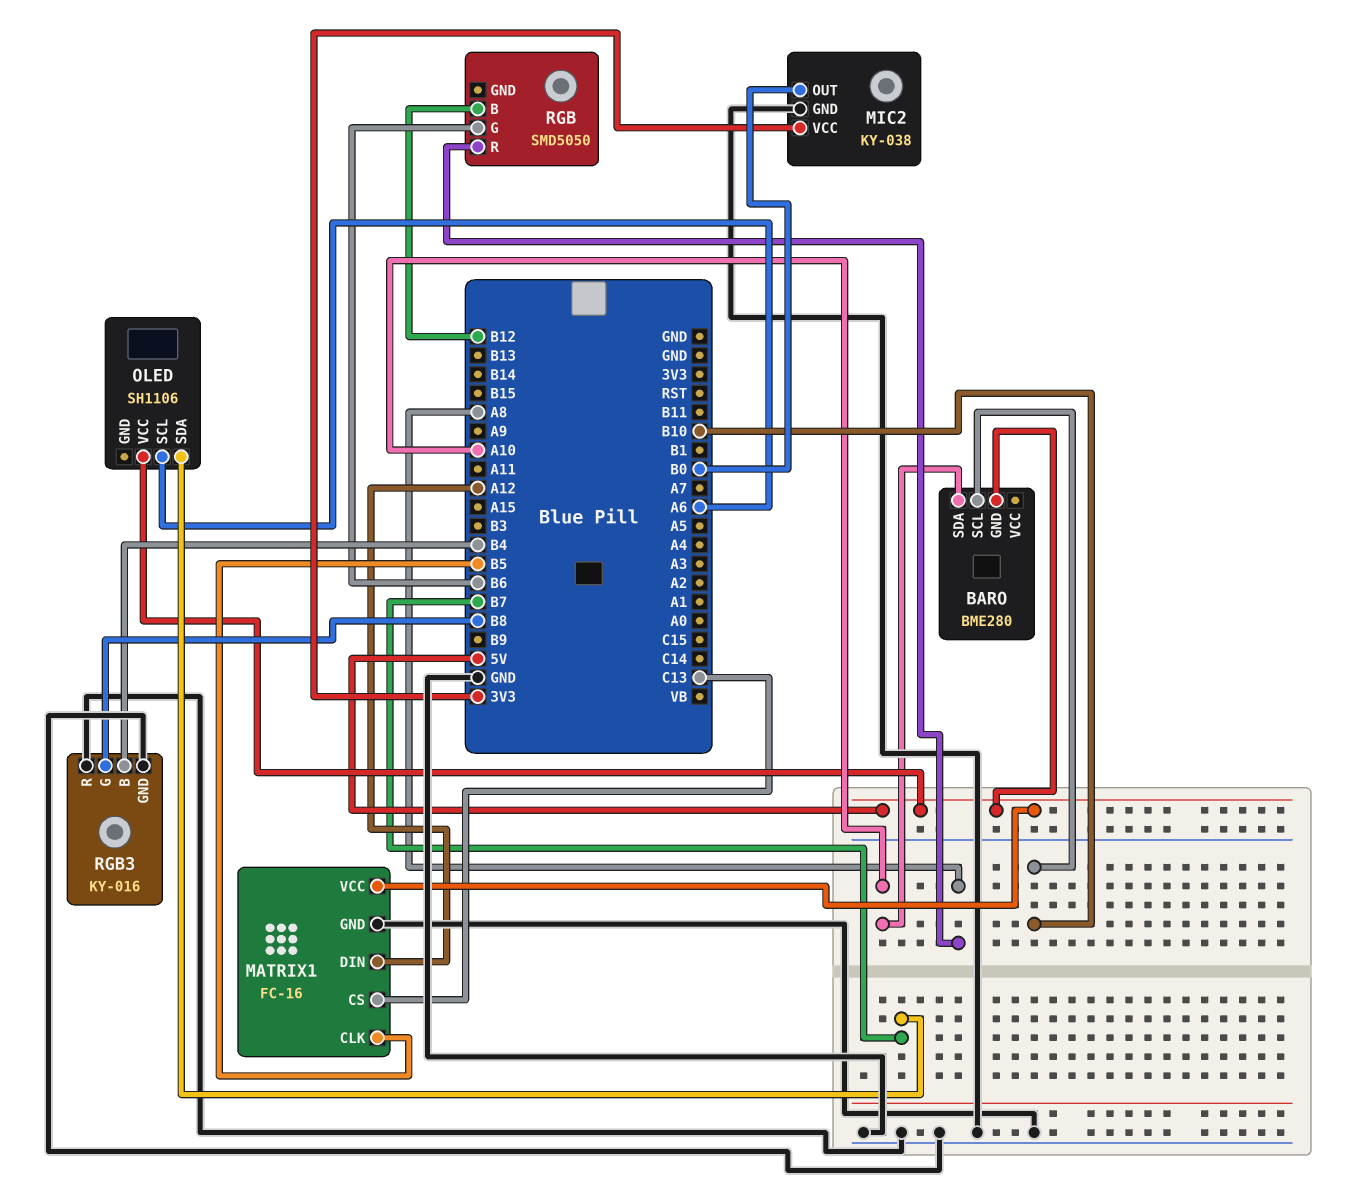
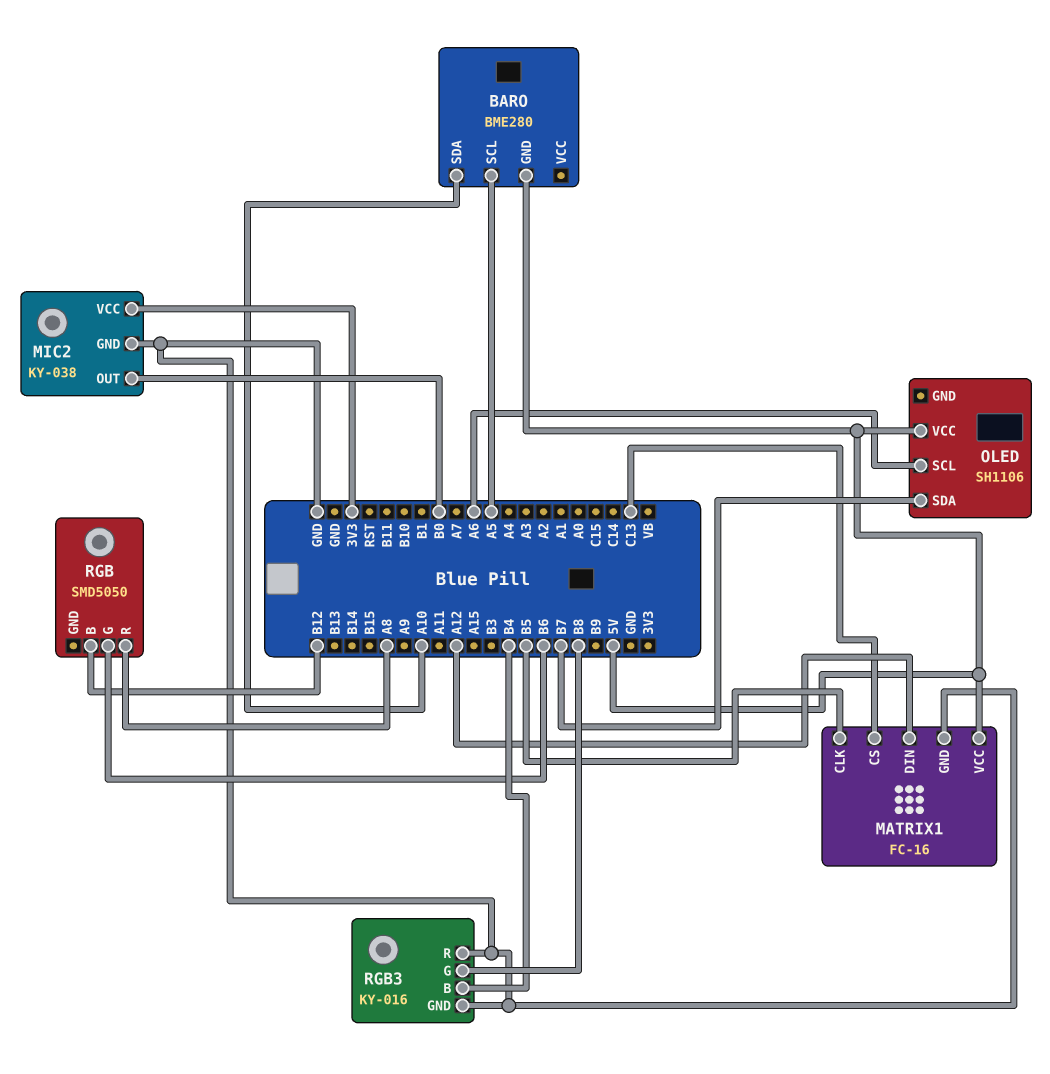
BARO pin SCL: B10 -> A5

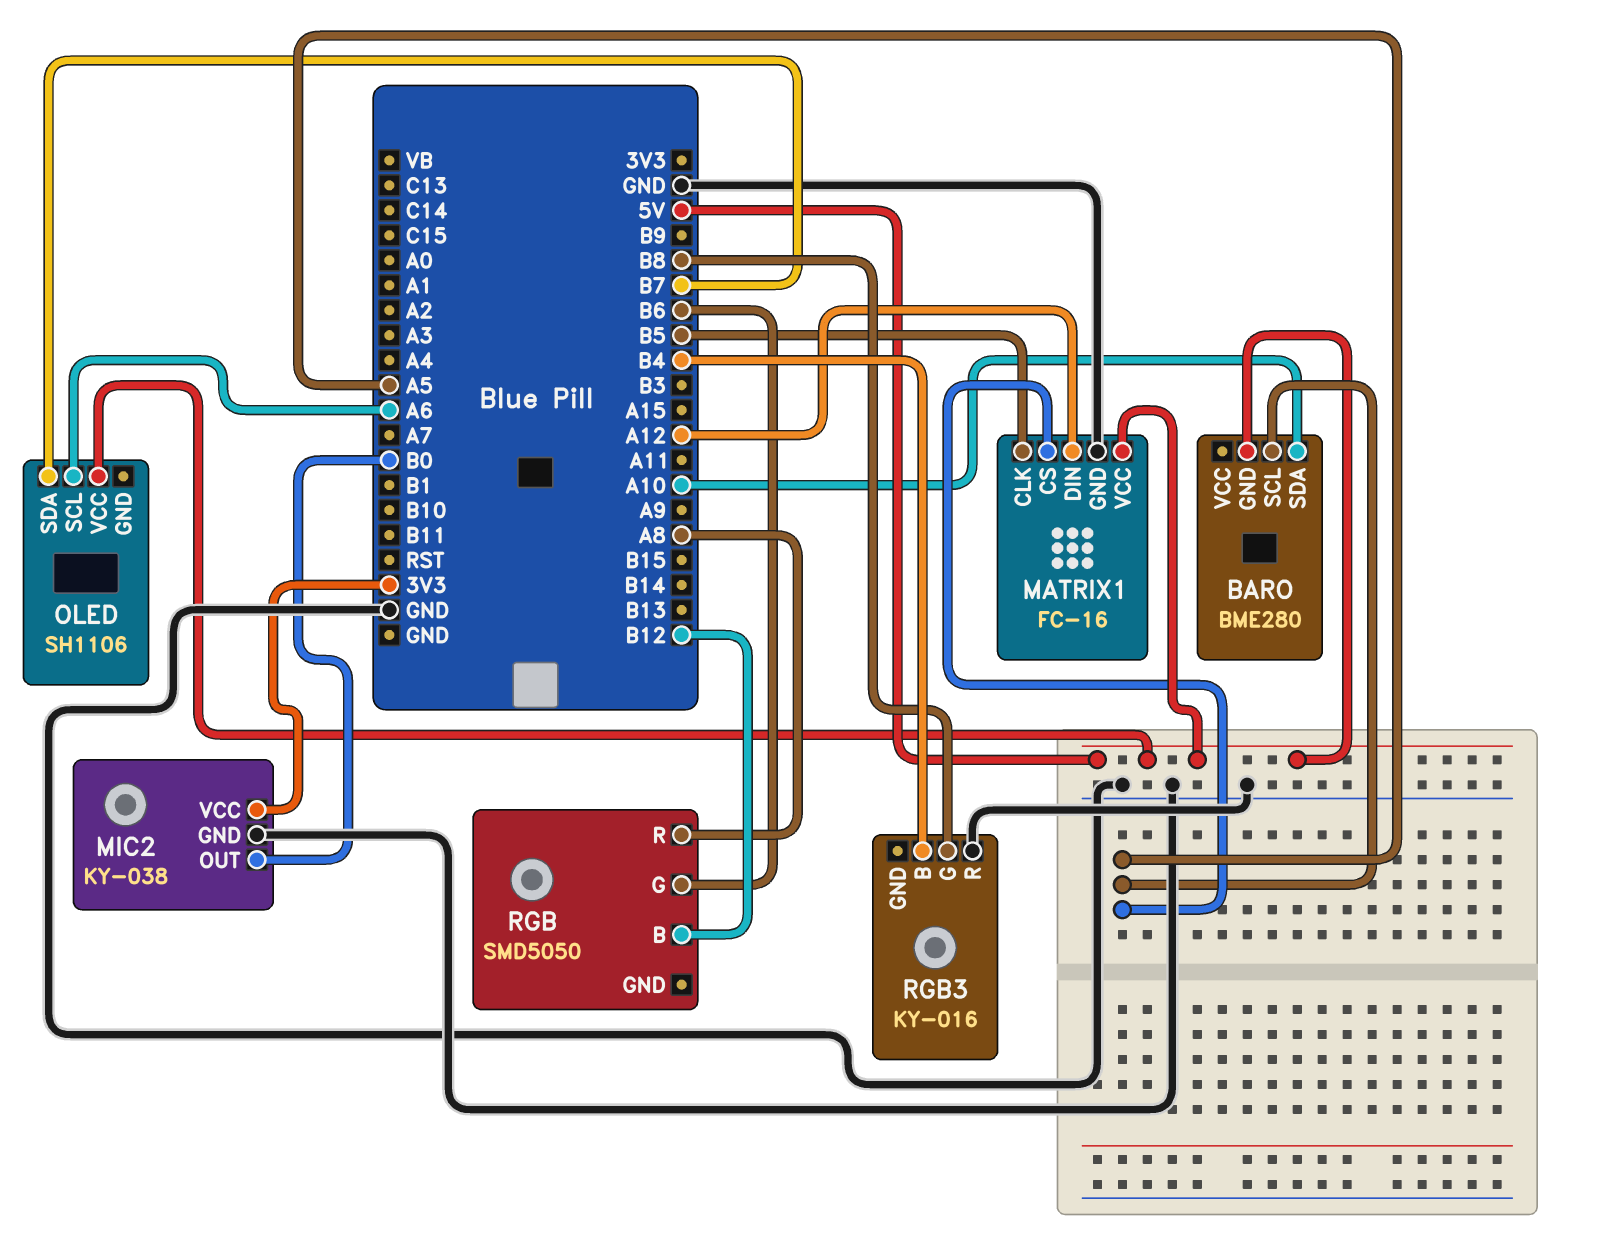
MATRIX1 pin CS: C13 -> A5
RGB3 pin GND: GND -> none

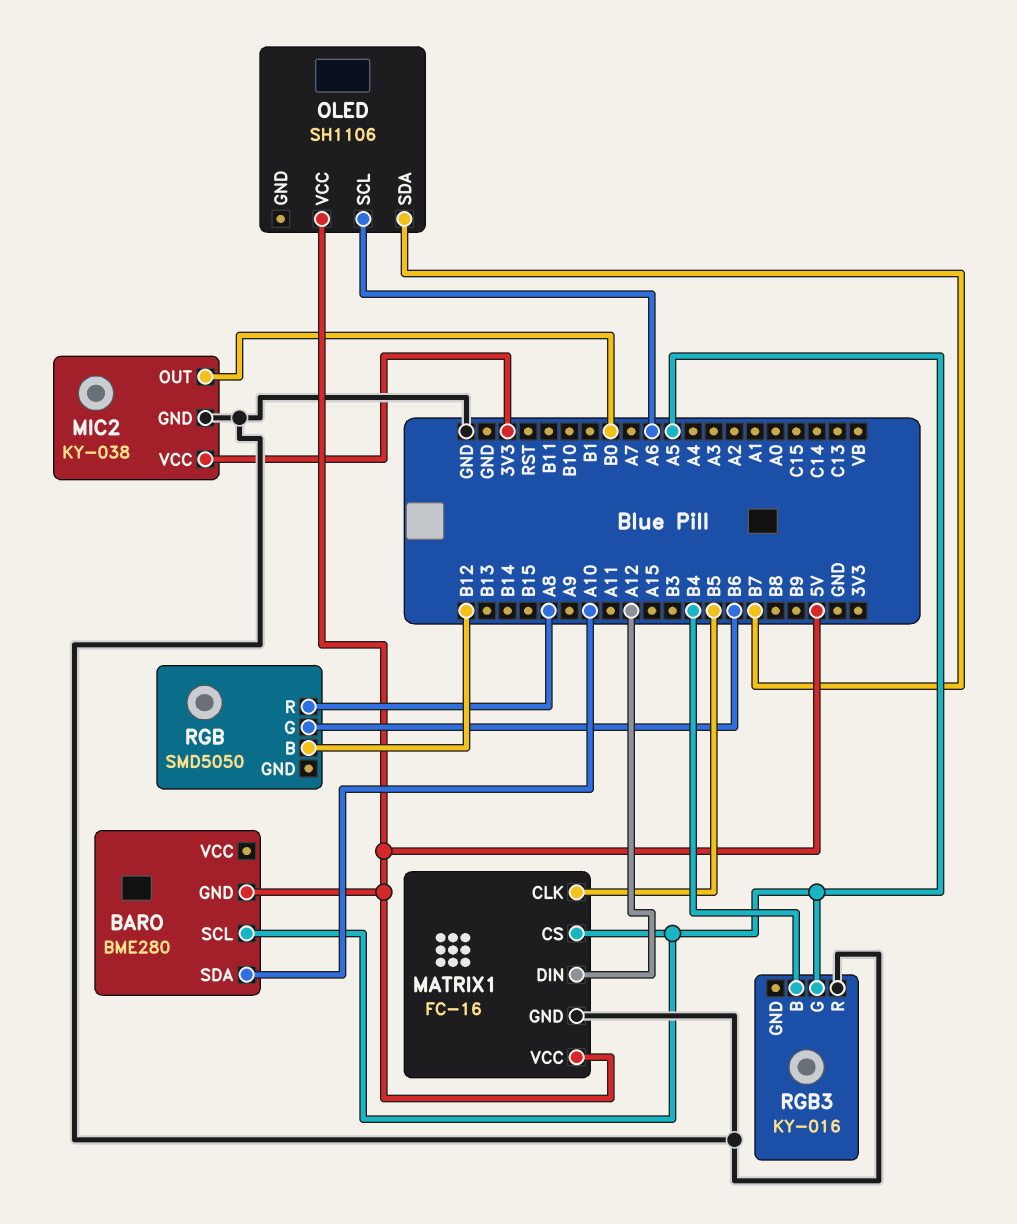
RGB3 pin G: B8 -> A5

